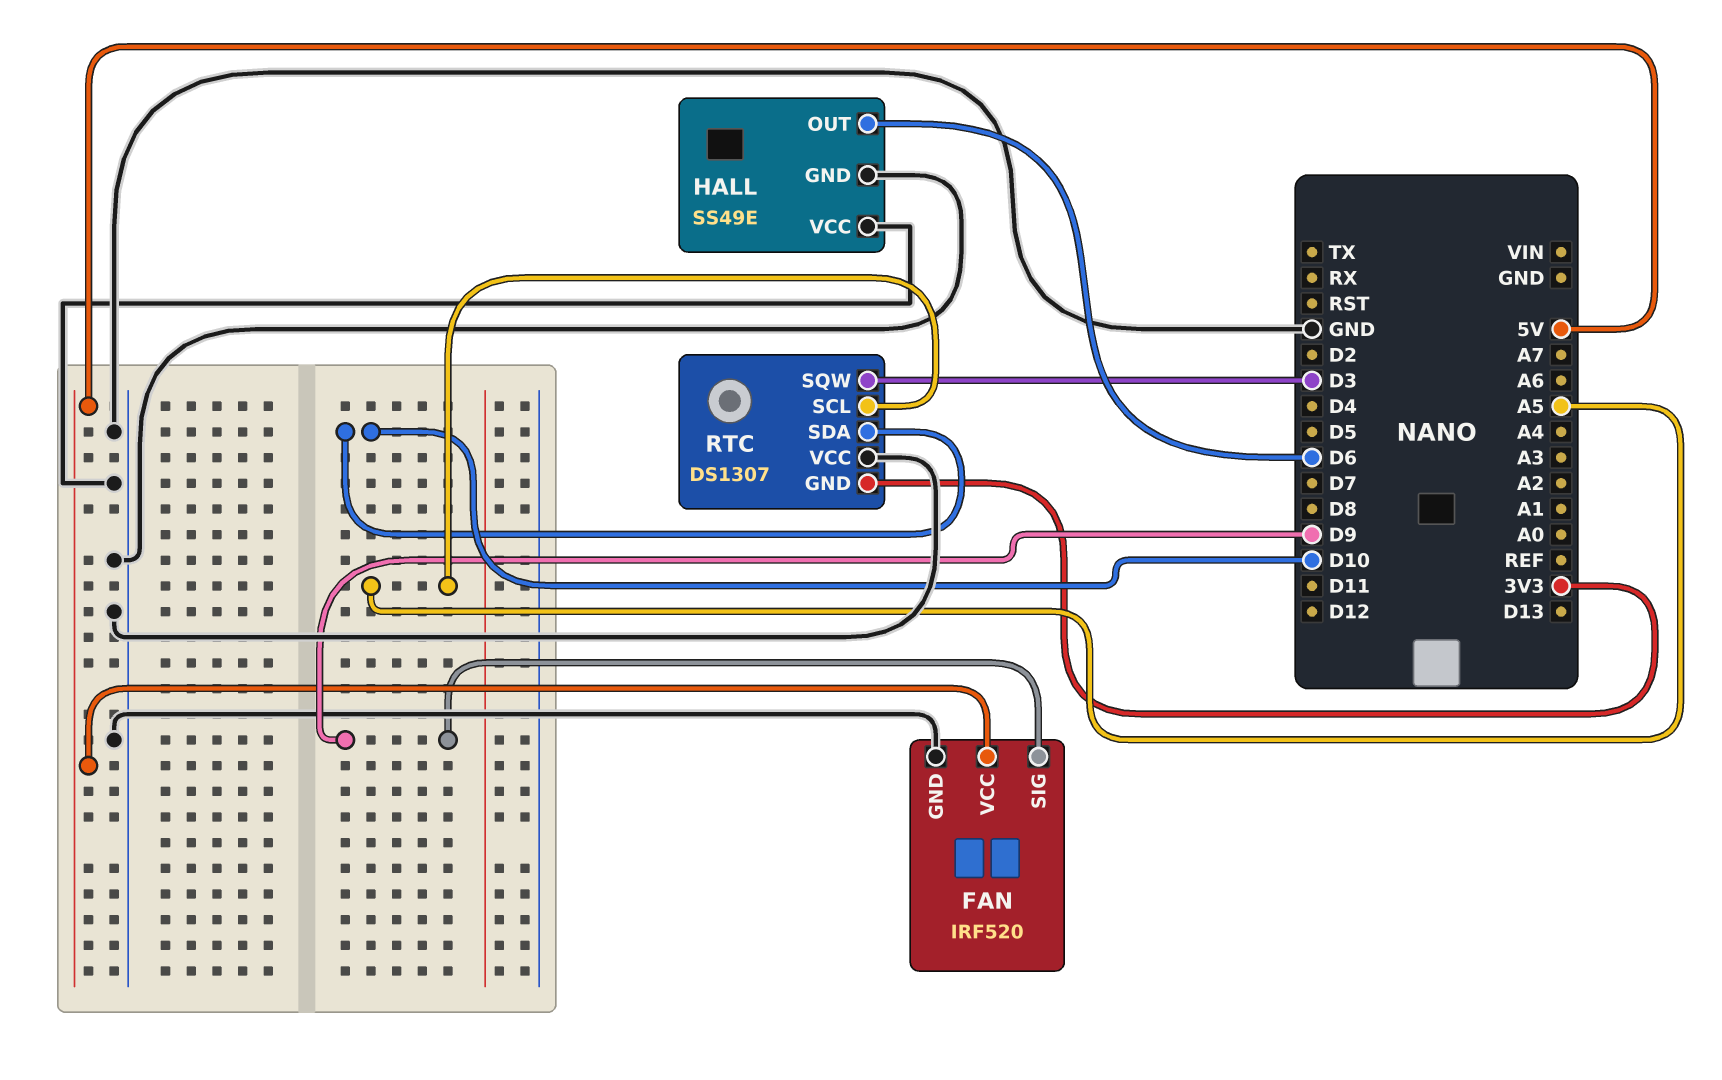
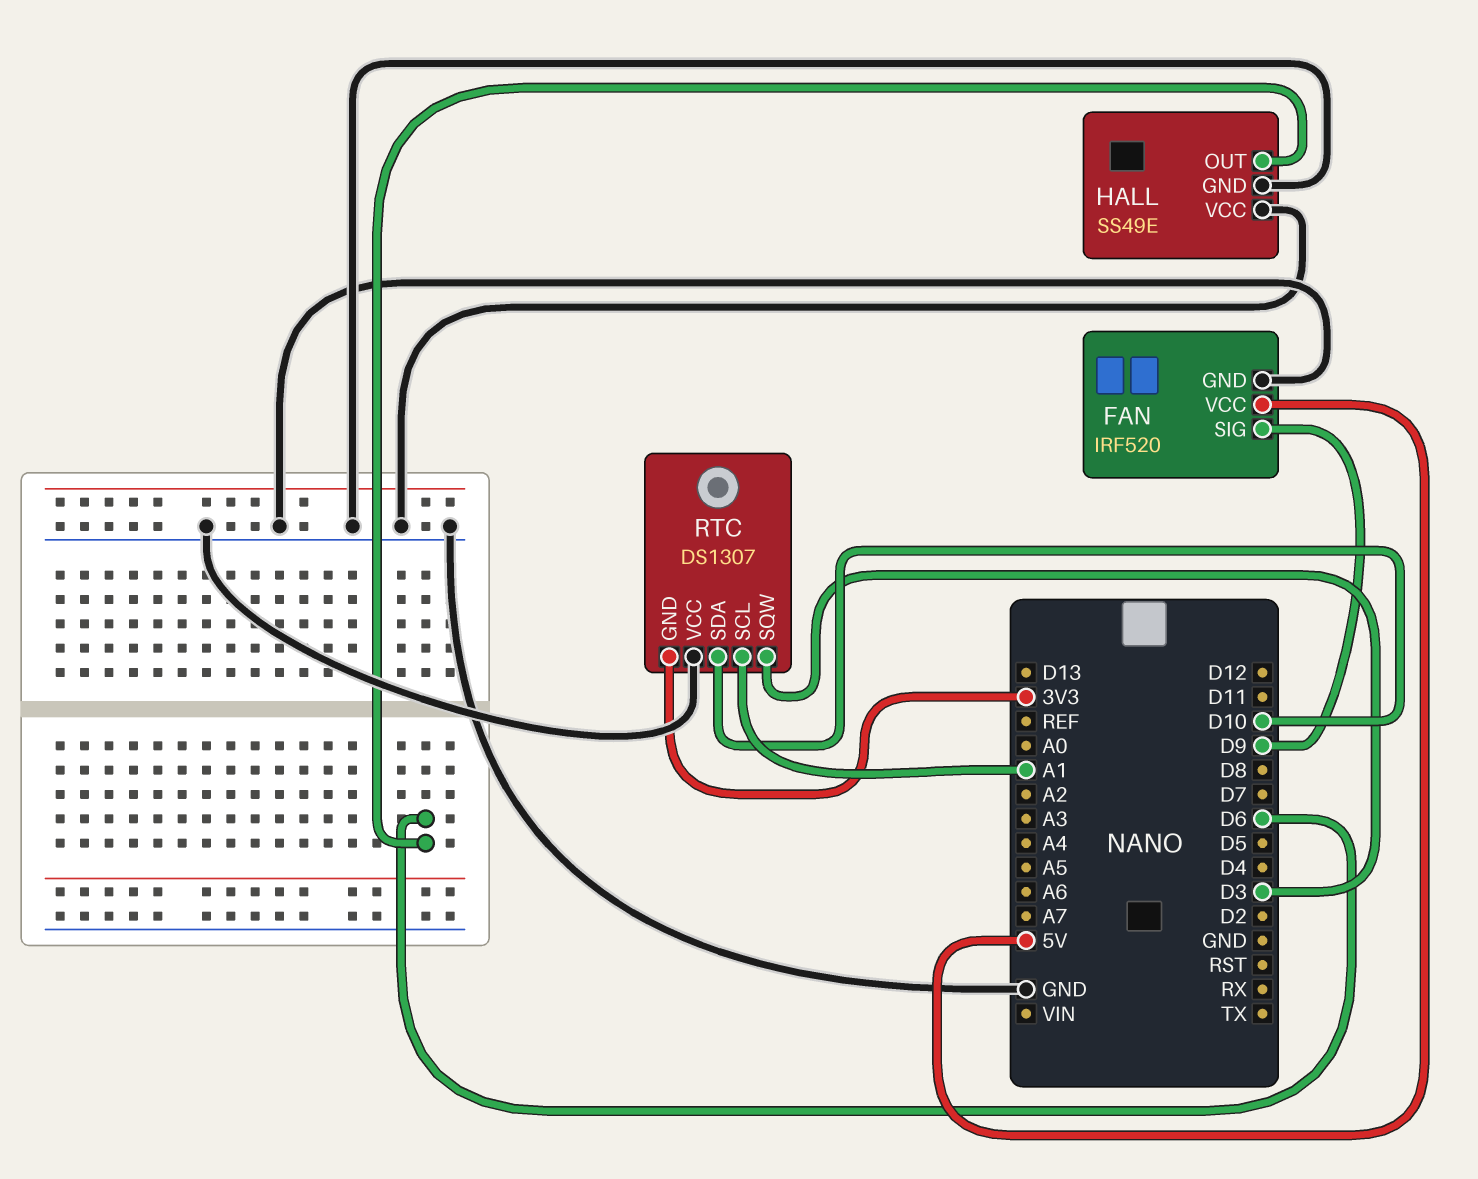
RTC pin SCL: A5 -> A1

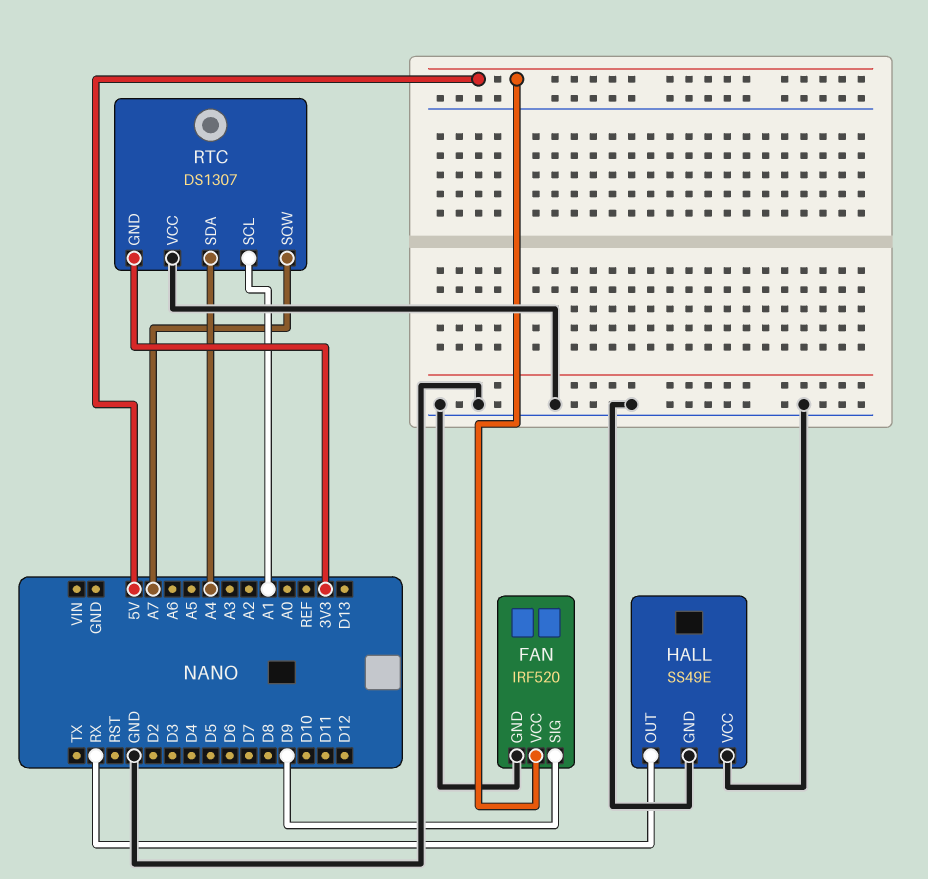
HALL pin OUT: D6 -> RX
RTC pin SDA: D10 -> A4
RTC pin SQW: D3 -> A7

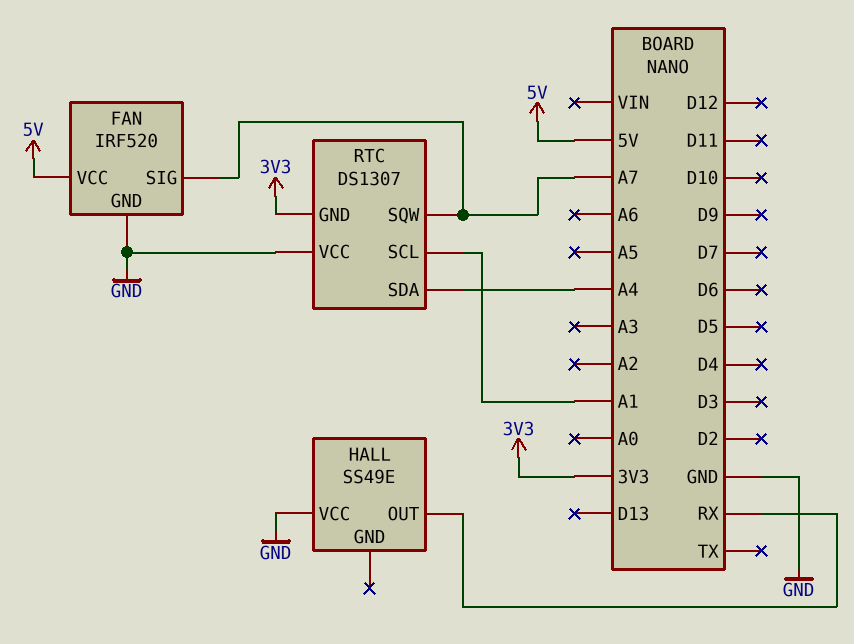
FAN pin SIG: D9 -> A7
HALL pin GND: GND -> none

